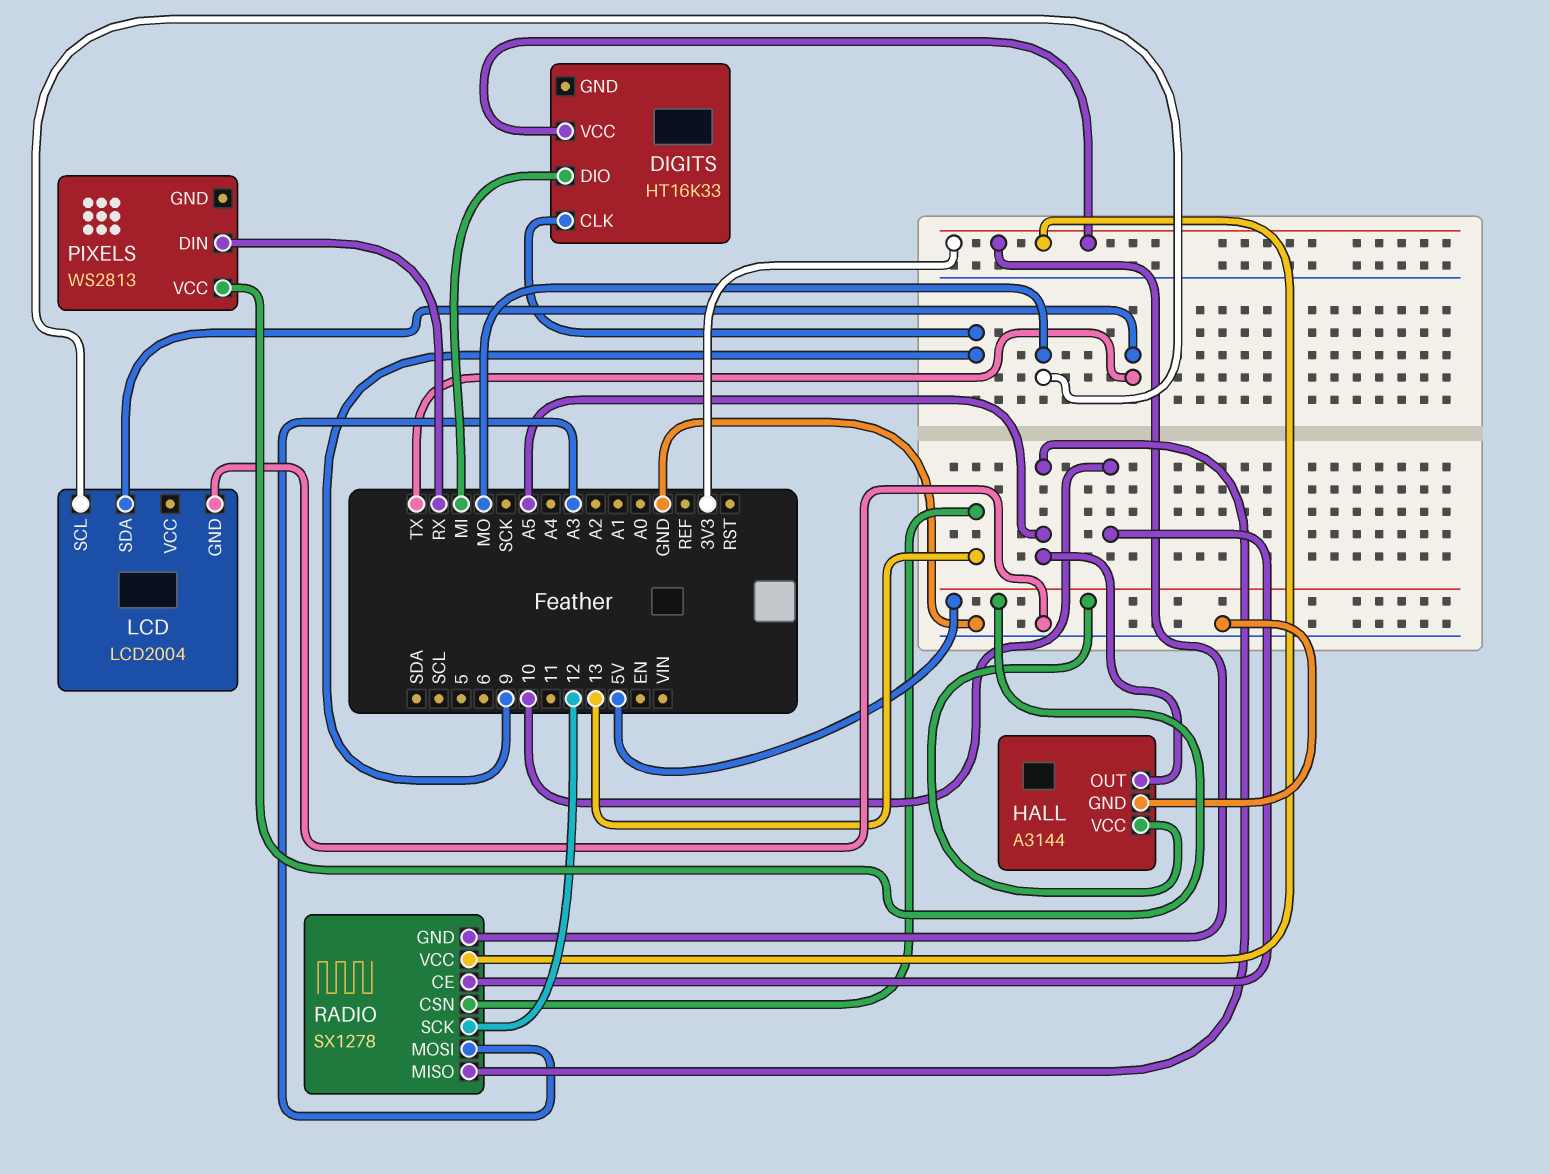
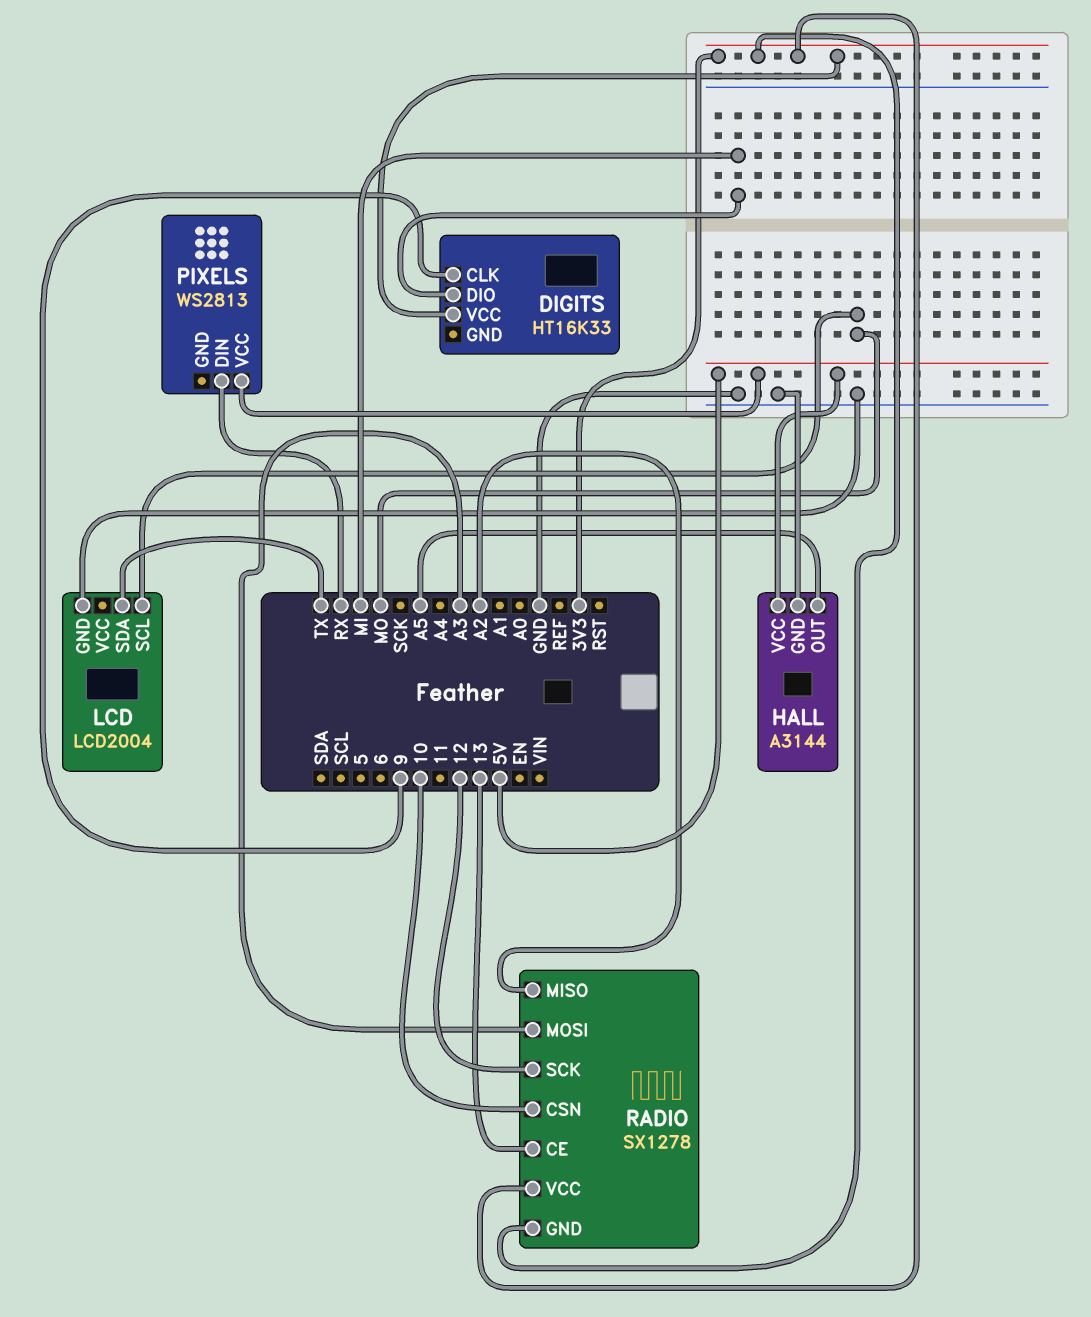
RADIO pin CE: 10 -> 13
RADIO pin CSN: 13 -> 10
RADIO pin MISO: A5 -> A2

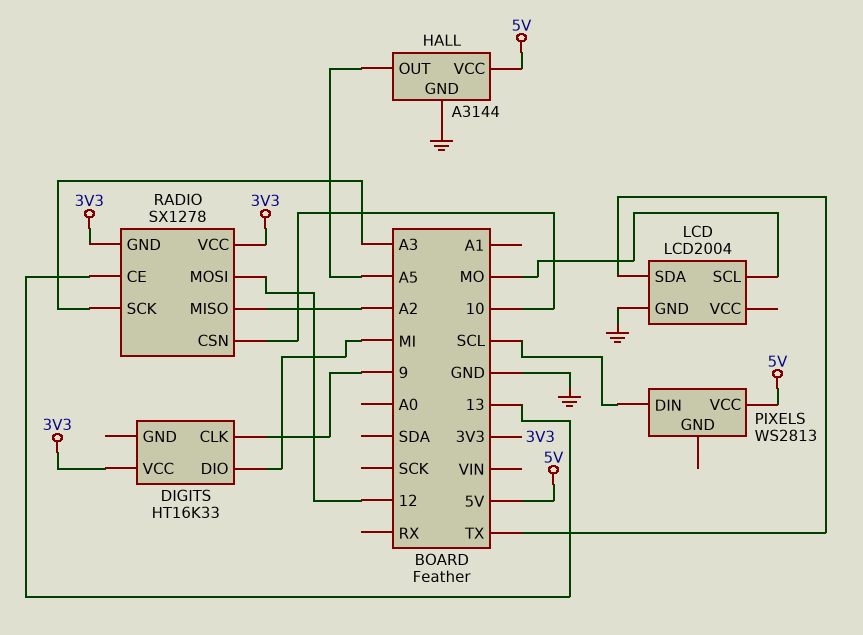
PIXELS pin DIN: RX -> SCL
RADIO pin MOSI: A3 -> 12
RADIO pin SCK: 12 -> A3

